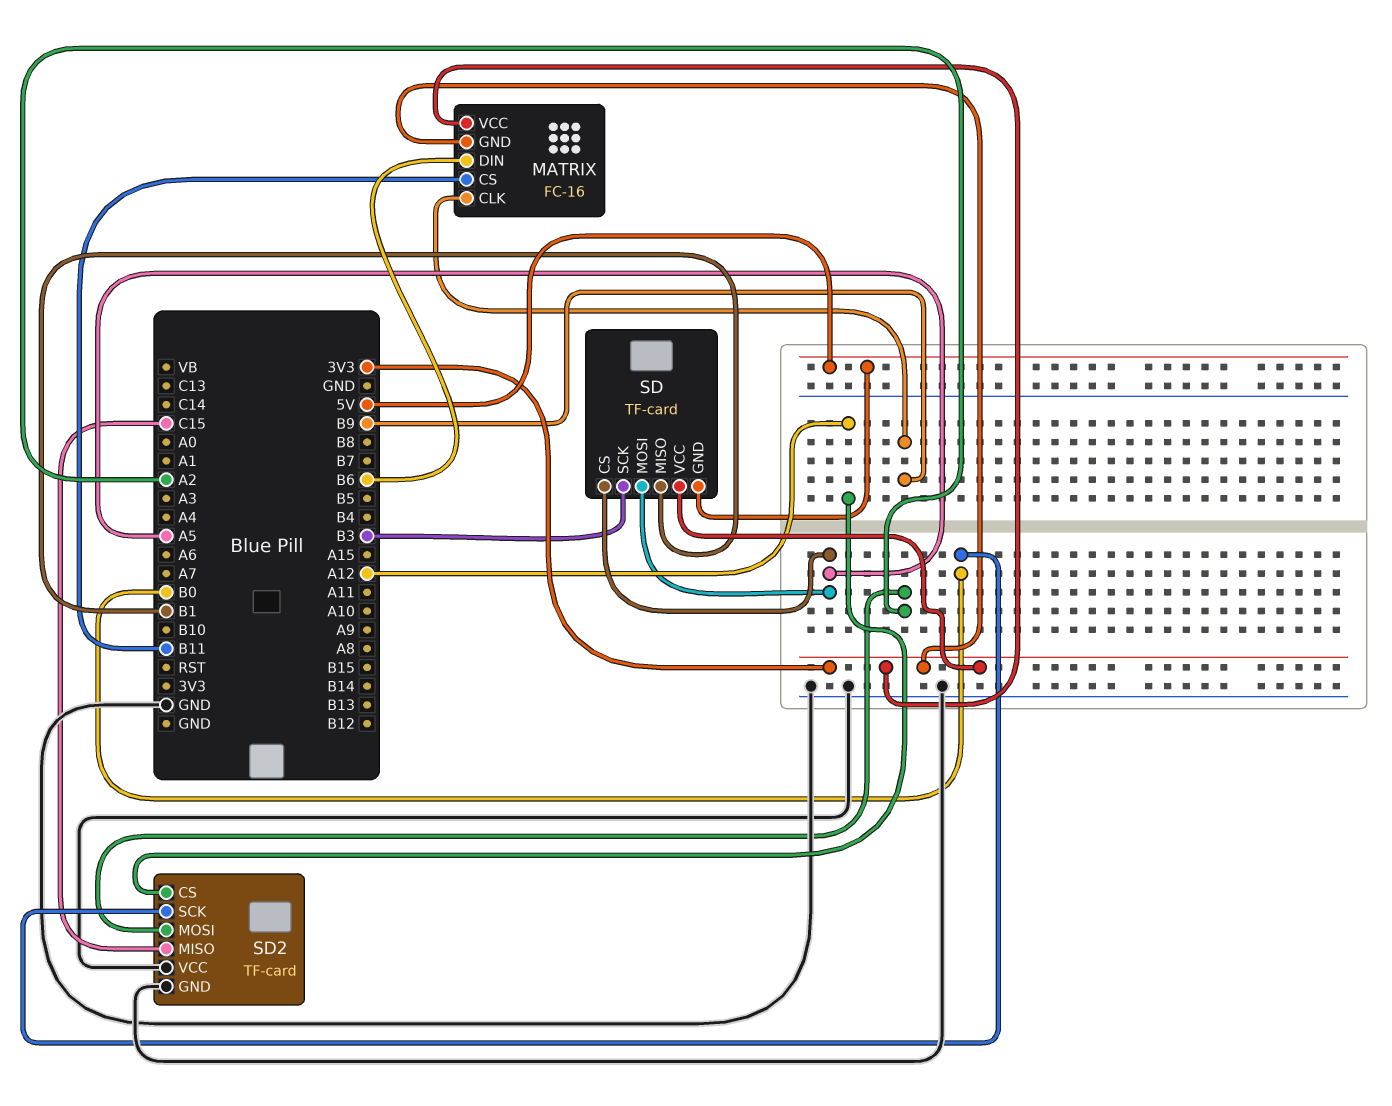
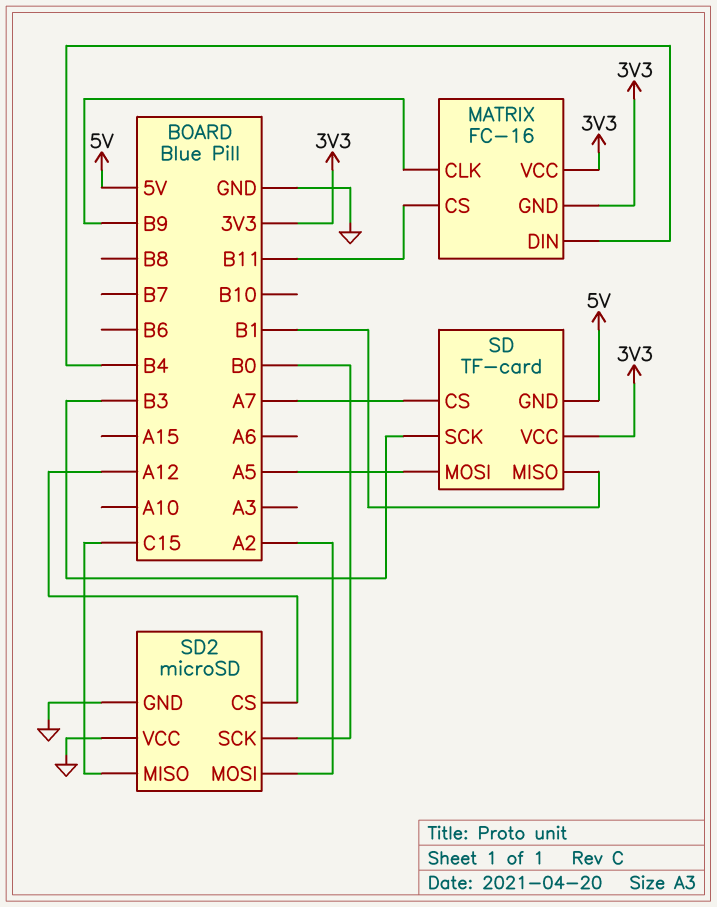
MATRIX pin DIN: B6 -> B4
SD pin CS: A5 -> A7
SD2: TF-card -> microSD

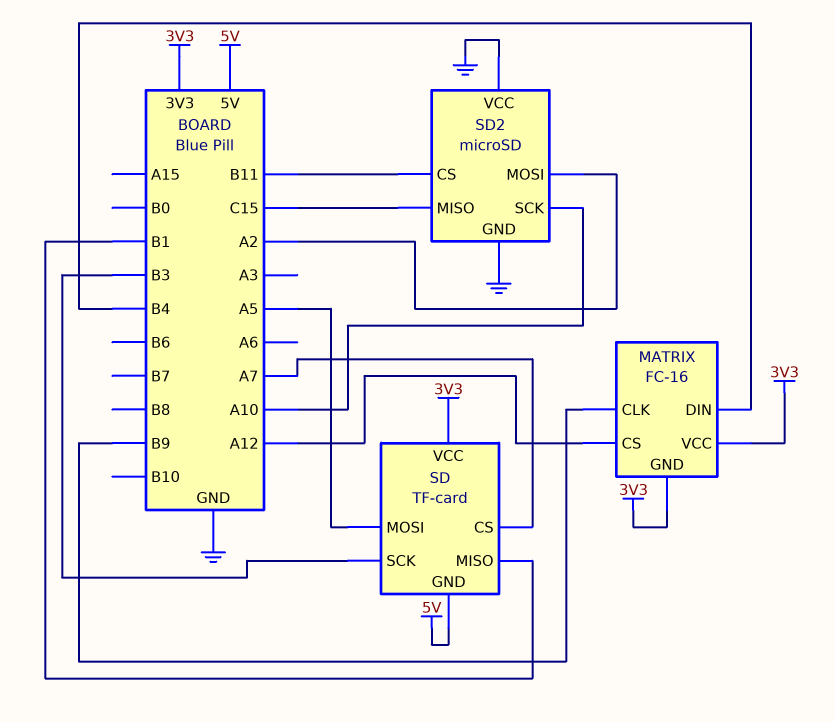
MATRIX pin CS: B11 -> A12
SD2 pin CS: A12 -> B11
SD2 pin SCK: B0 -> A10

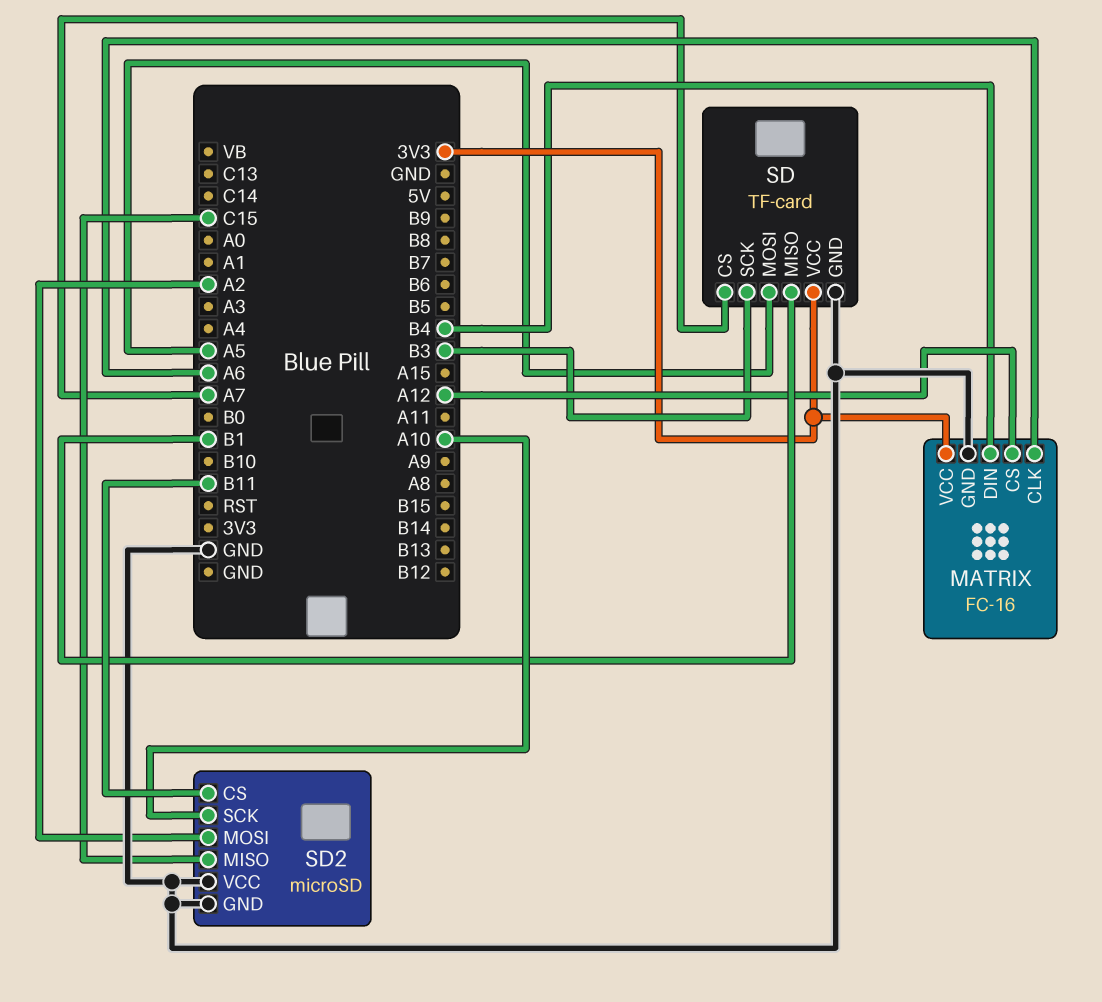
MATRIX pin CLK: B9 -> A6
MATRIX pin GND: 3V3 -> GND
SD pin GND: 5V -> GND

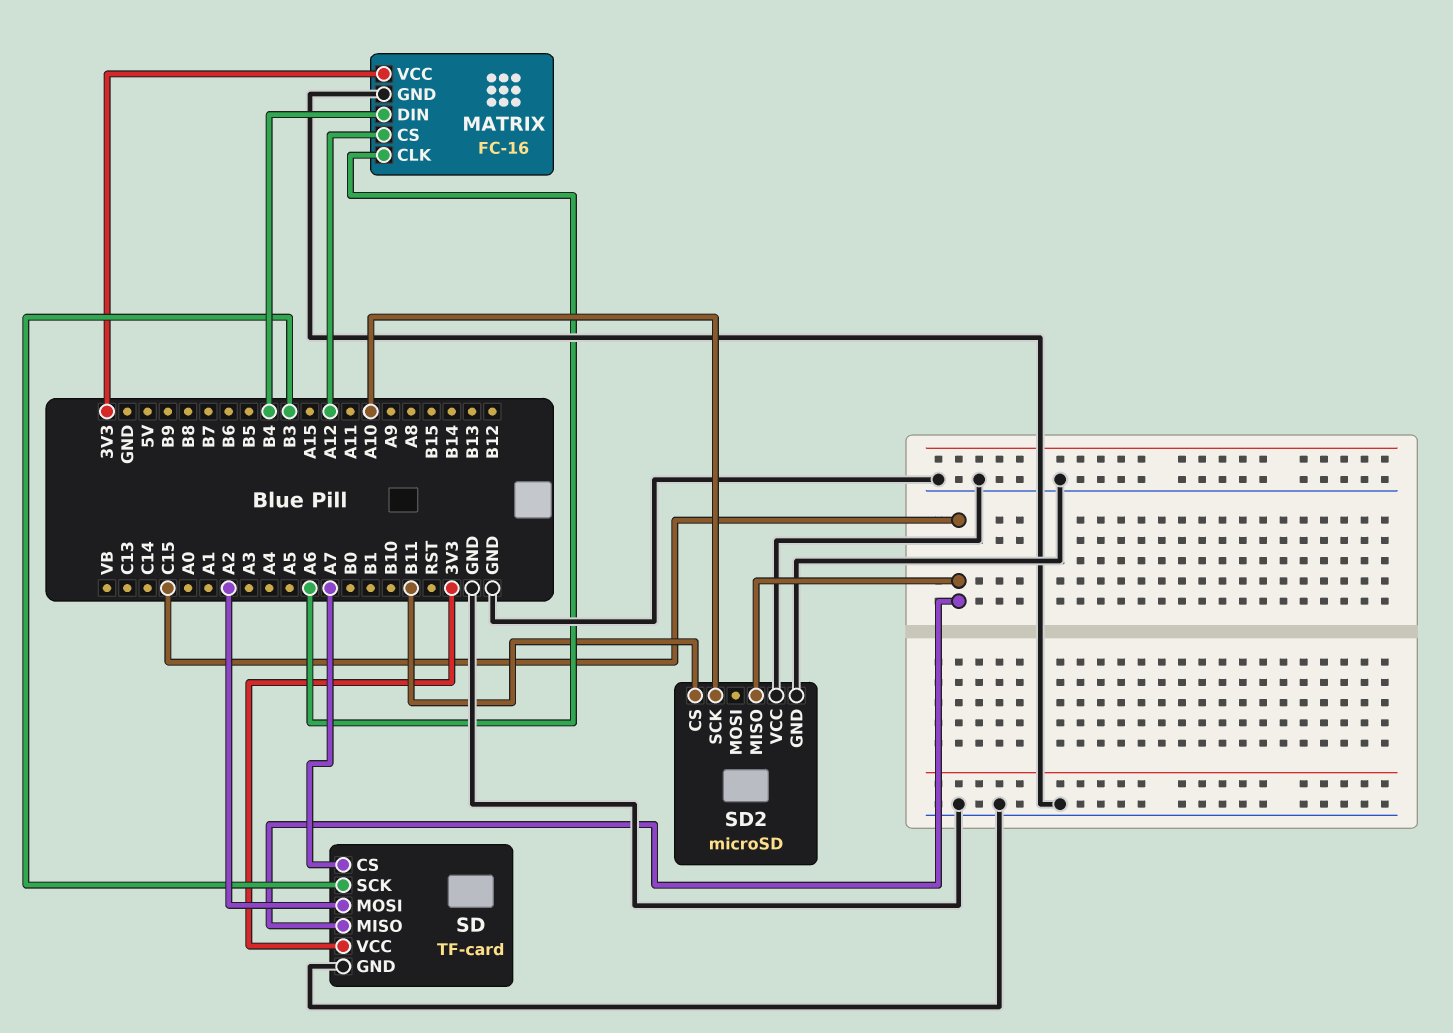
SD pin MISO: B1 -> C15
SD pin MOSI: A5 -> A2
SD2 pin MOSI: A2 -> none

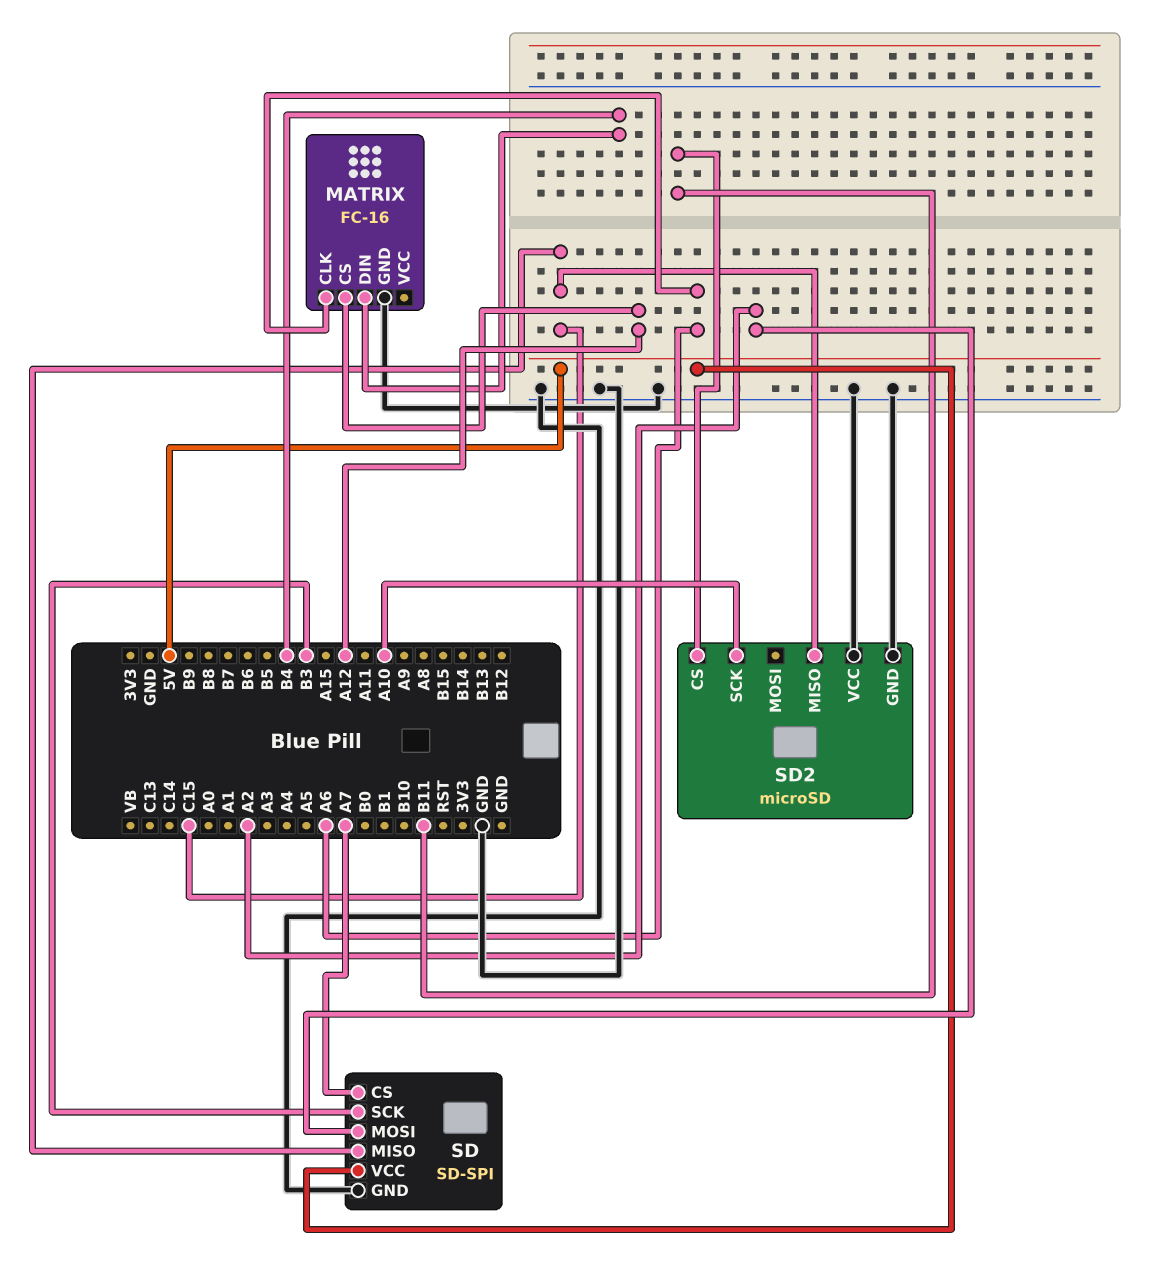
MATRIX pin VCC: 3V3 -> none
SD: TF-card -> SD-SPI
SD pin VCC: 3V3 -> 5V

